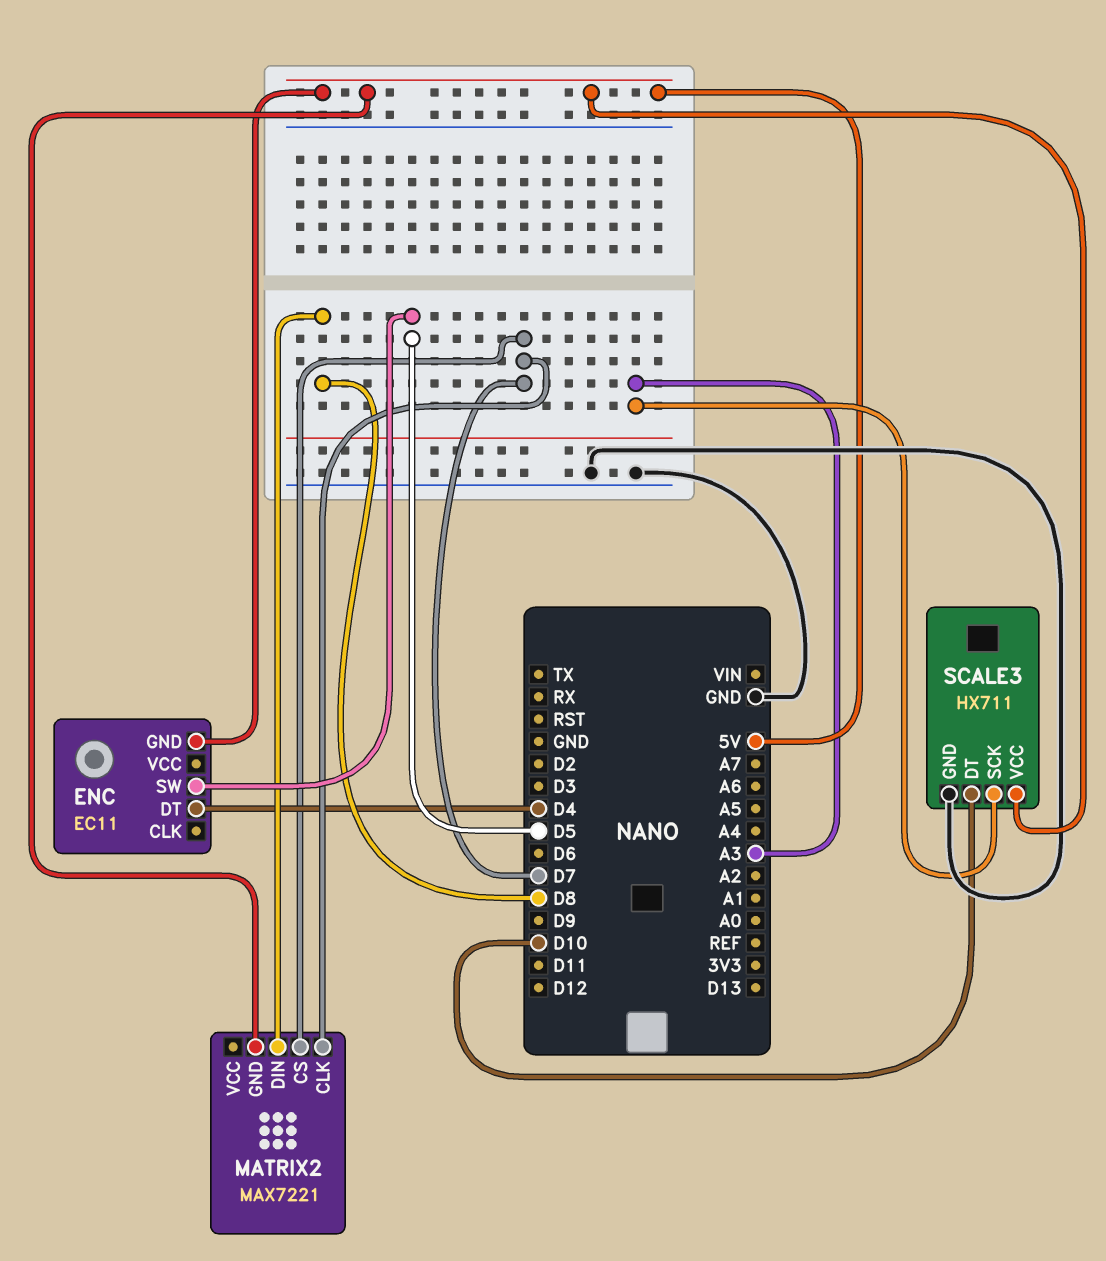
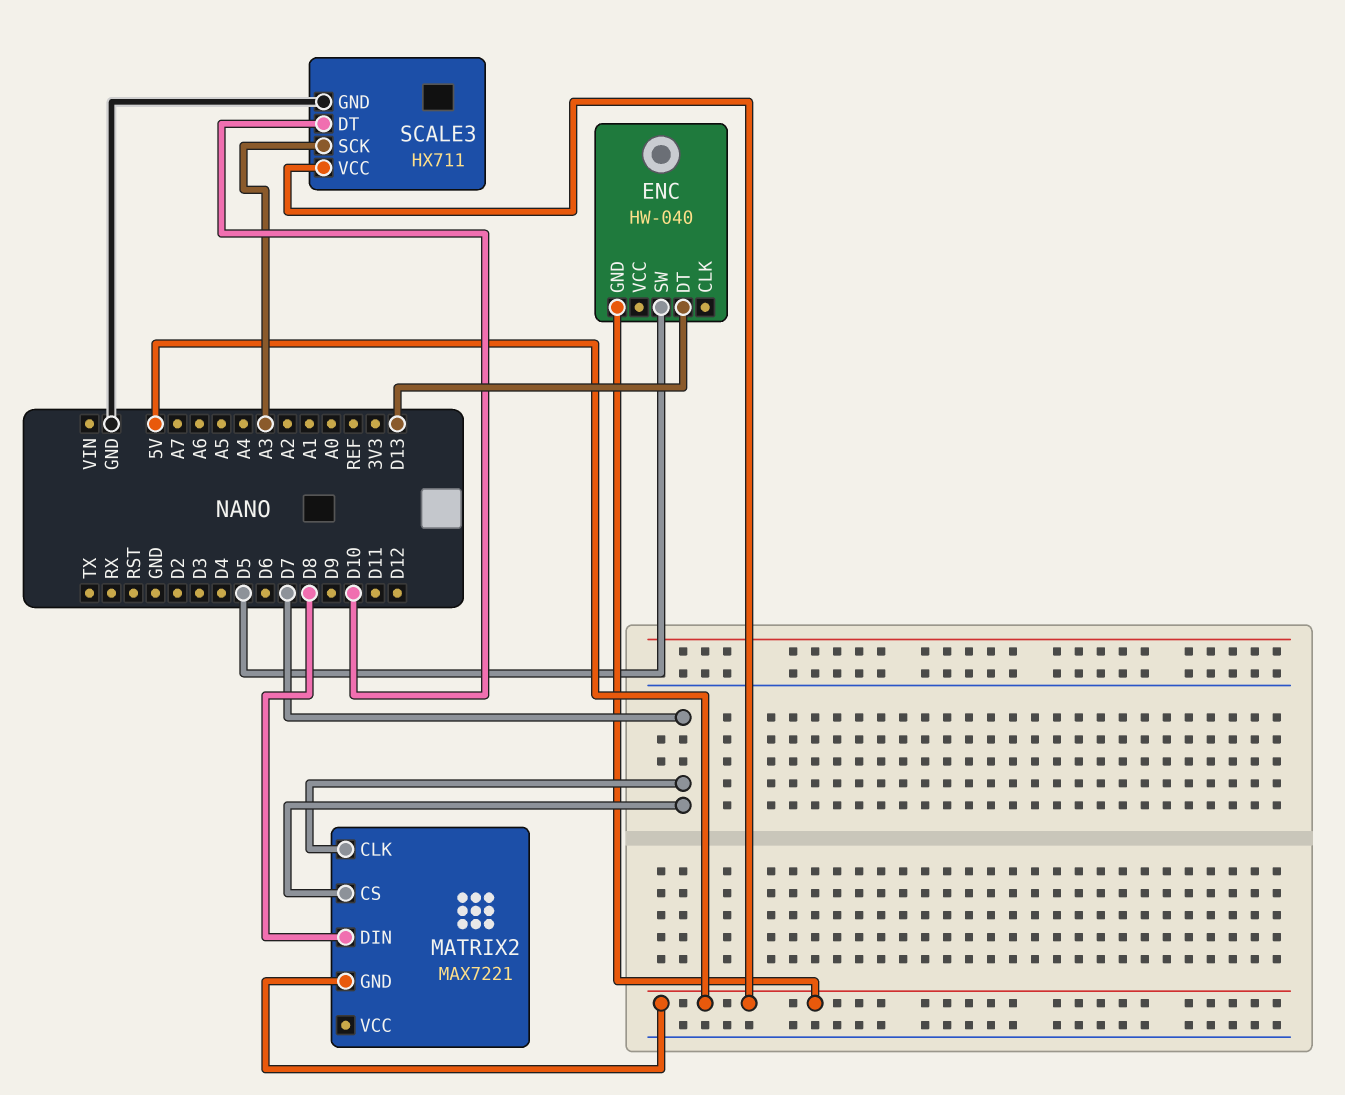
ENC: EC11 -> HW-040
ENC pin DT: D4 -> D13

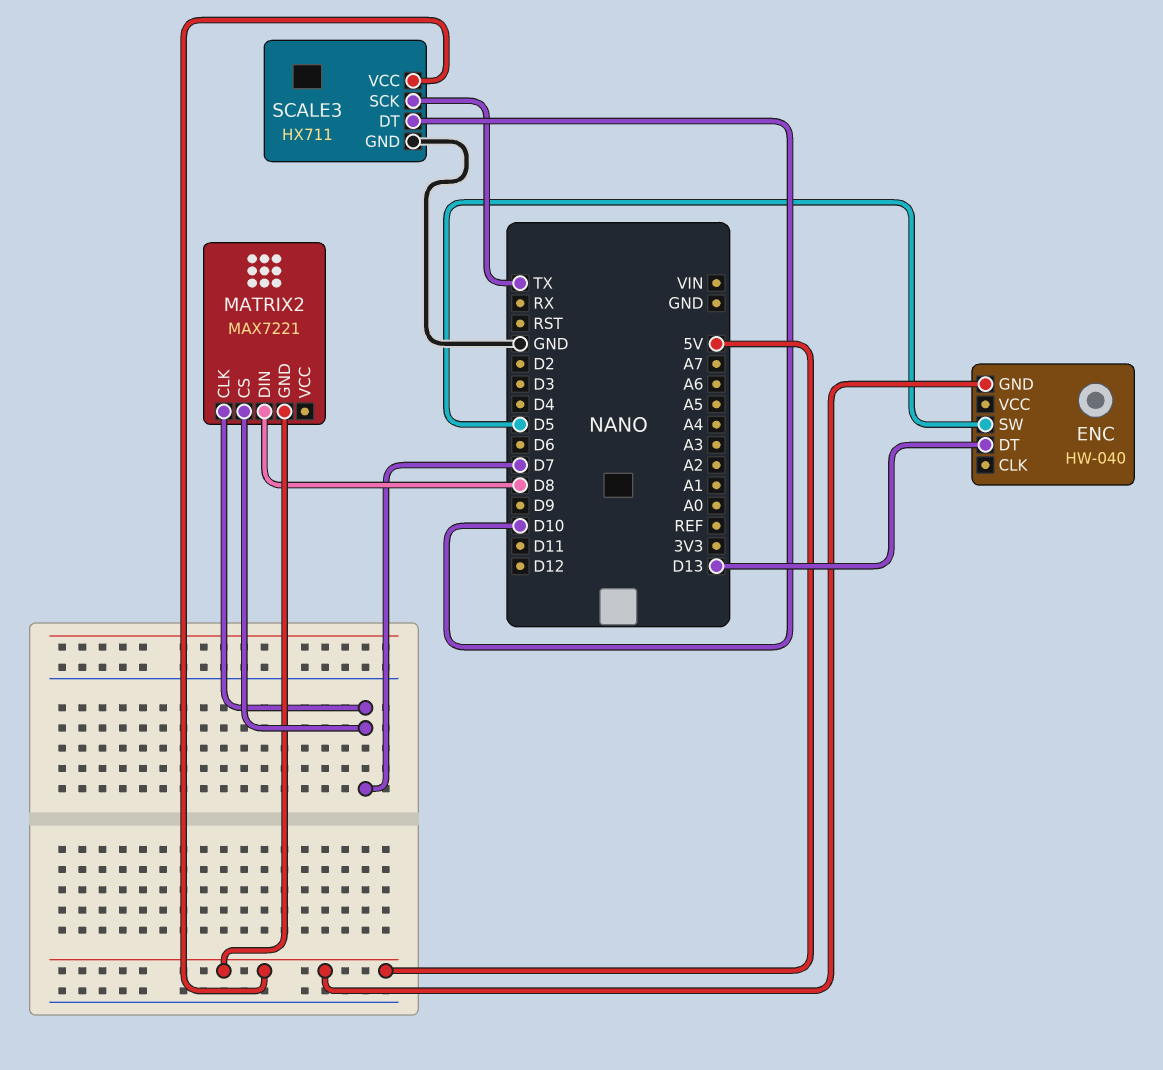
SCALE3 pin SCK: A3 -> TX

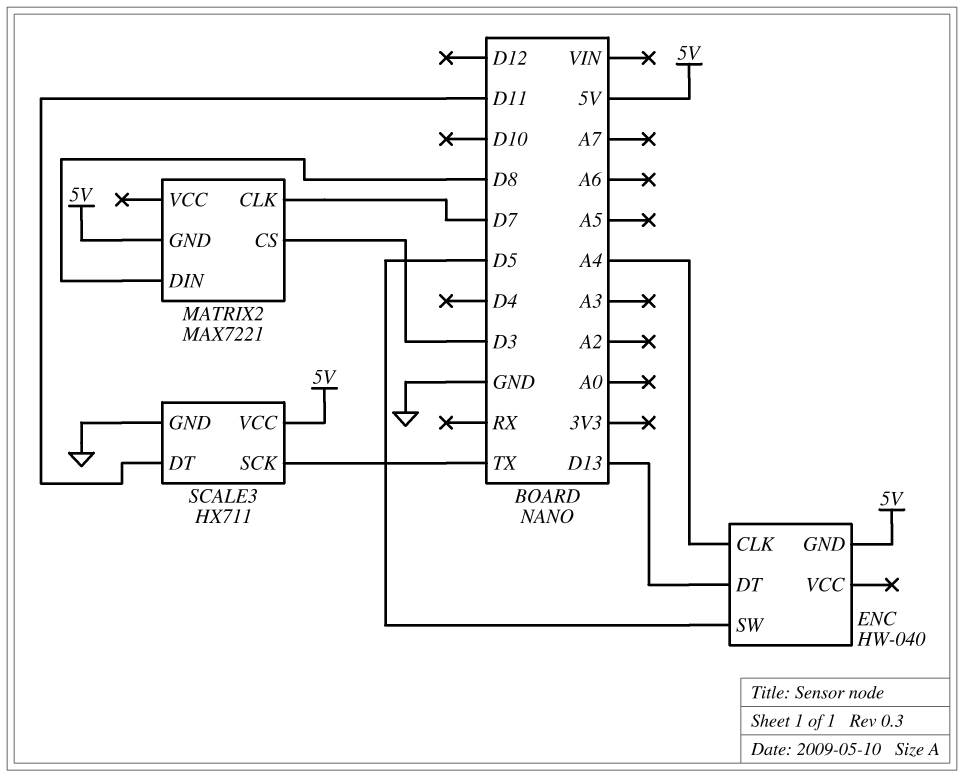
ENC pin CLK: none -> A4
MATRIX2 pin CS: D7 -> D3
SCALE3 pin DT: D10 -> D11

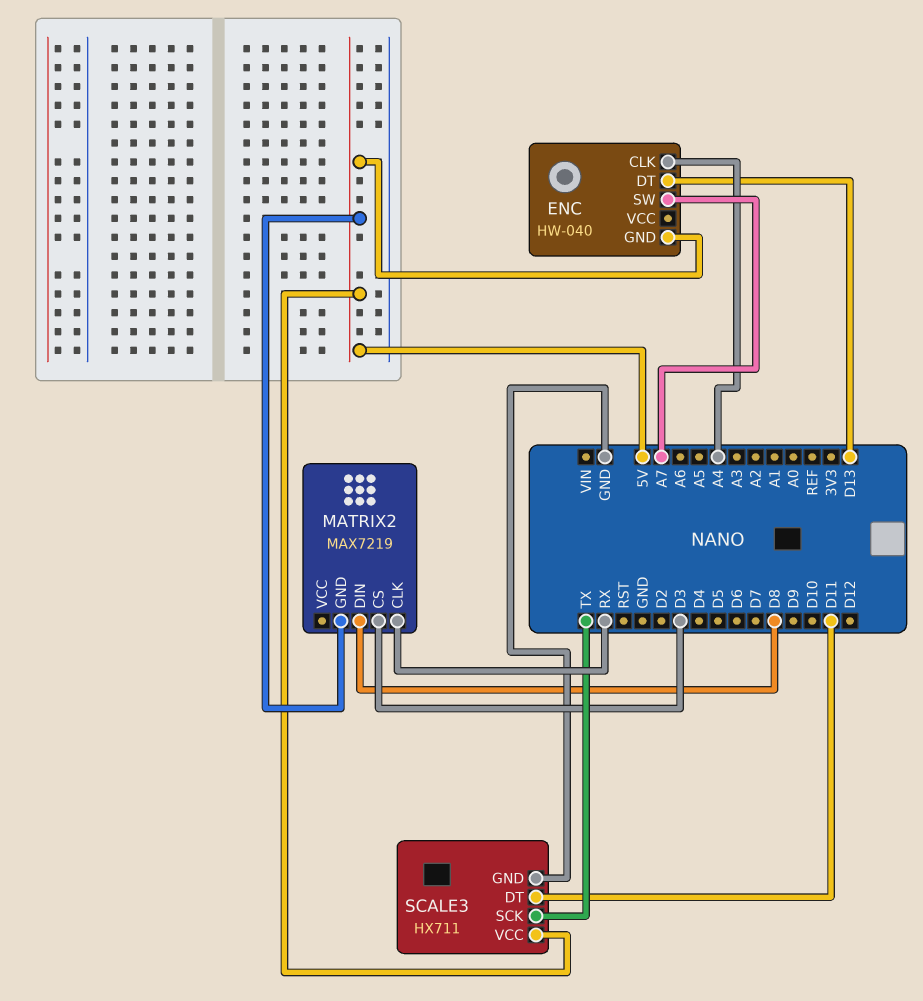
ENC pin SW: D5 -> A7
MATRIX2: MAX7221 -> MAX7219
MATRIX2 pin CLK: D7 -> RX

